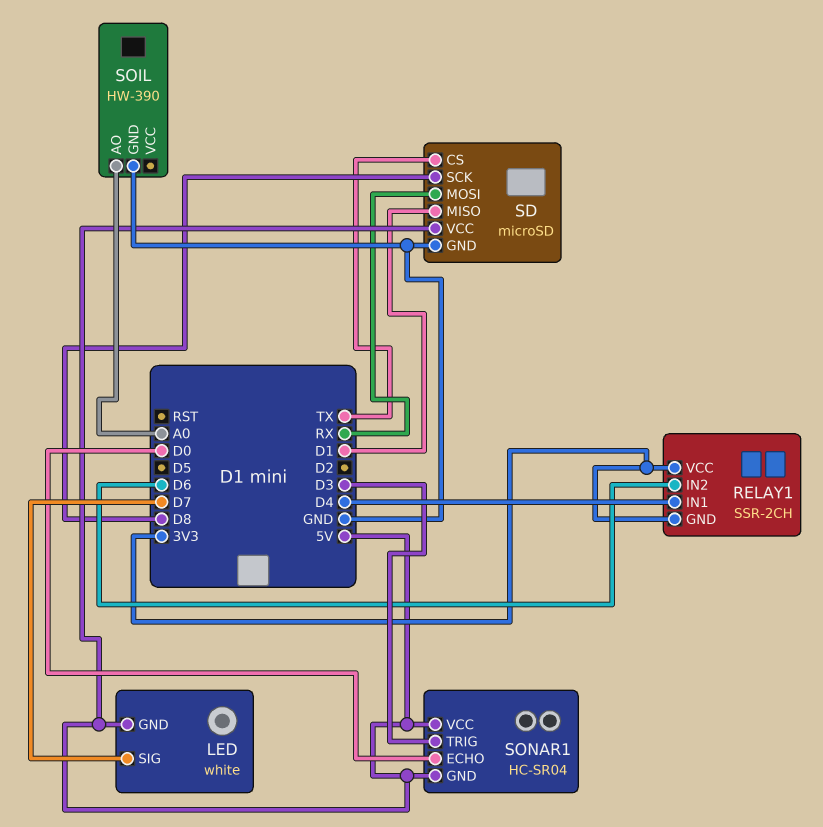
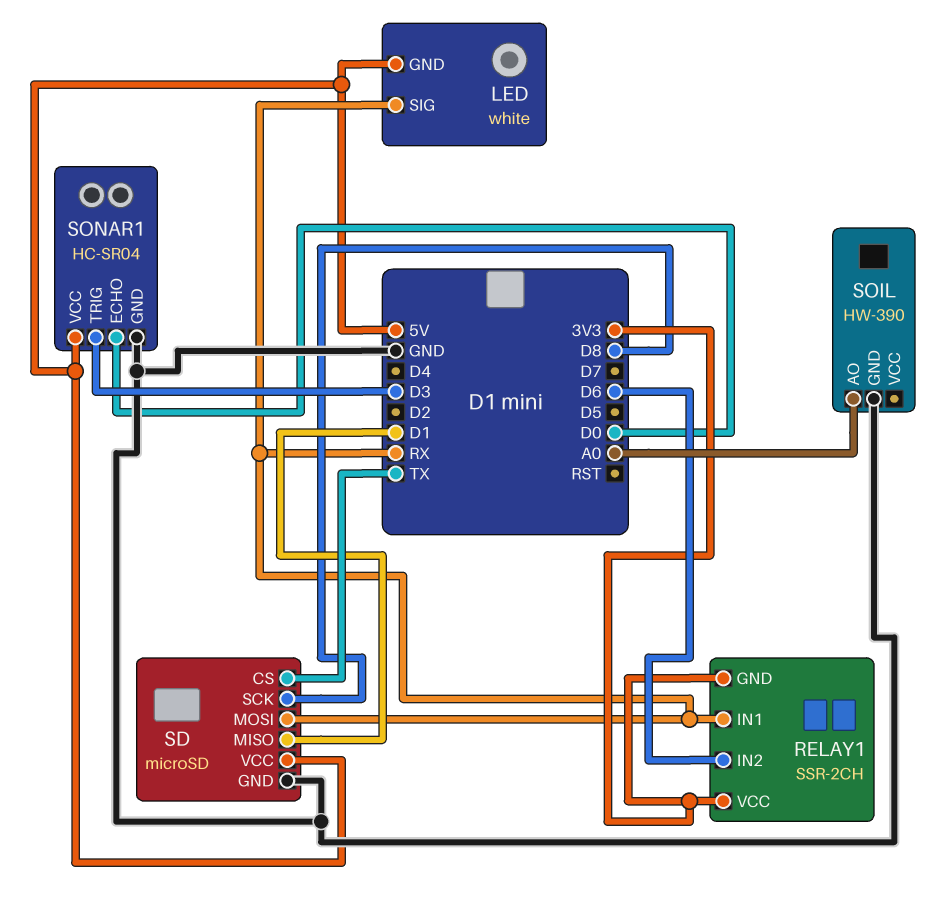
LED pin SIG: D7 -> RX
RELAY1 pin IN1: D4 -> RX
SONAR1 pin GND: 5V -> GND

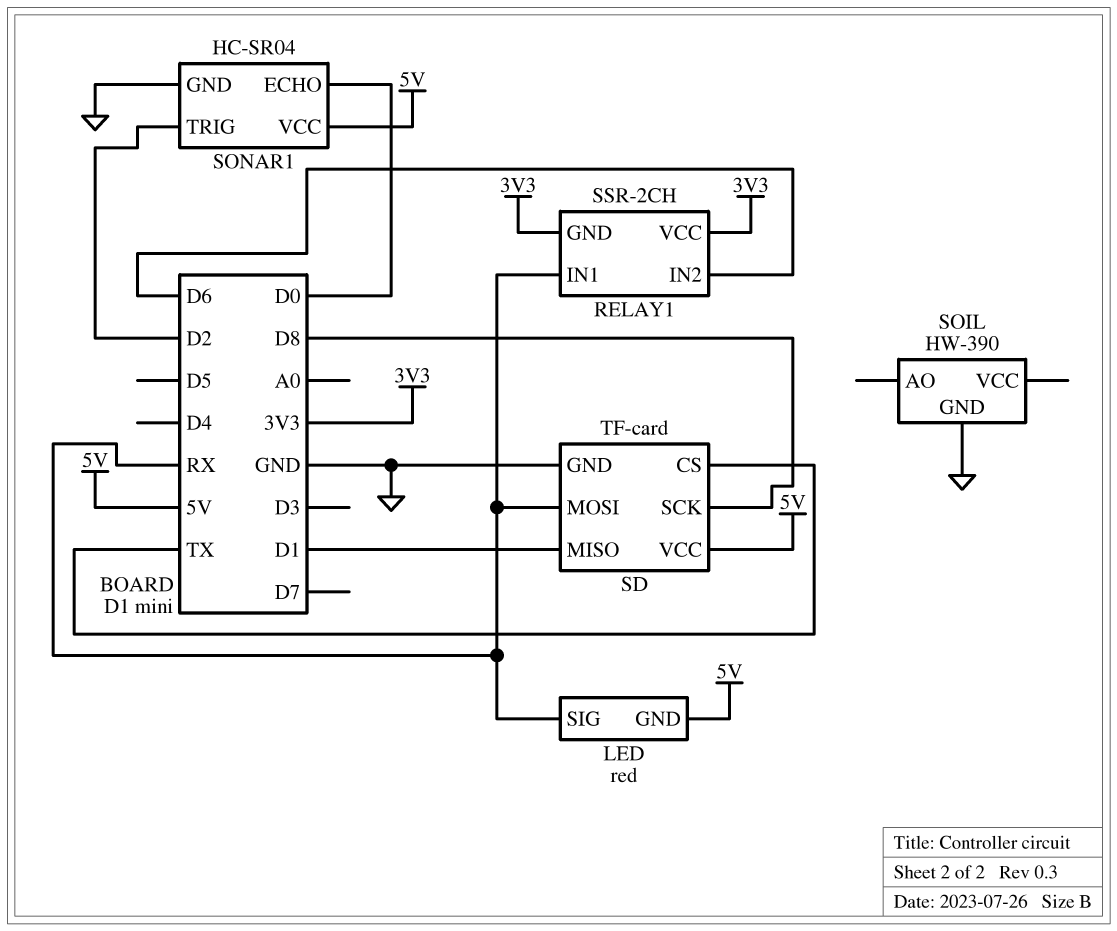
LED: white -> red
SD: microSD -> TF-card
SOIL pin AO: A0 -> none
SONAR1 pin TRIG: D3 -> D2

